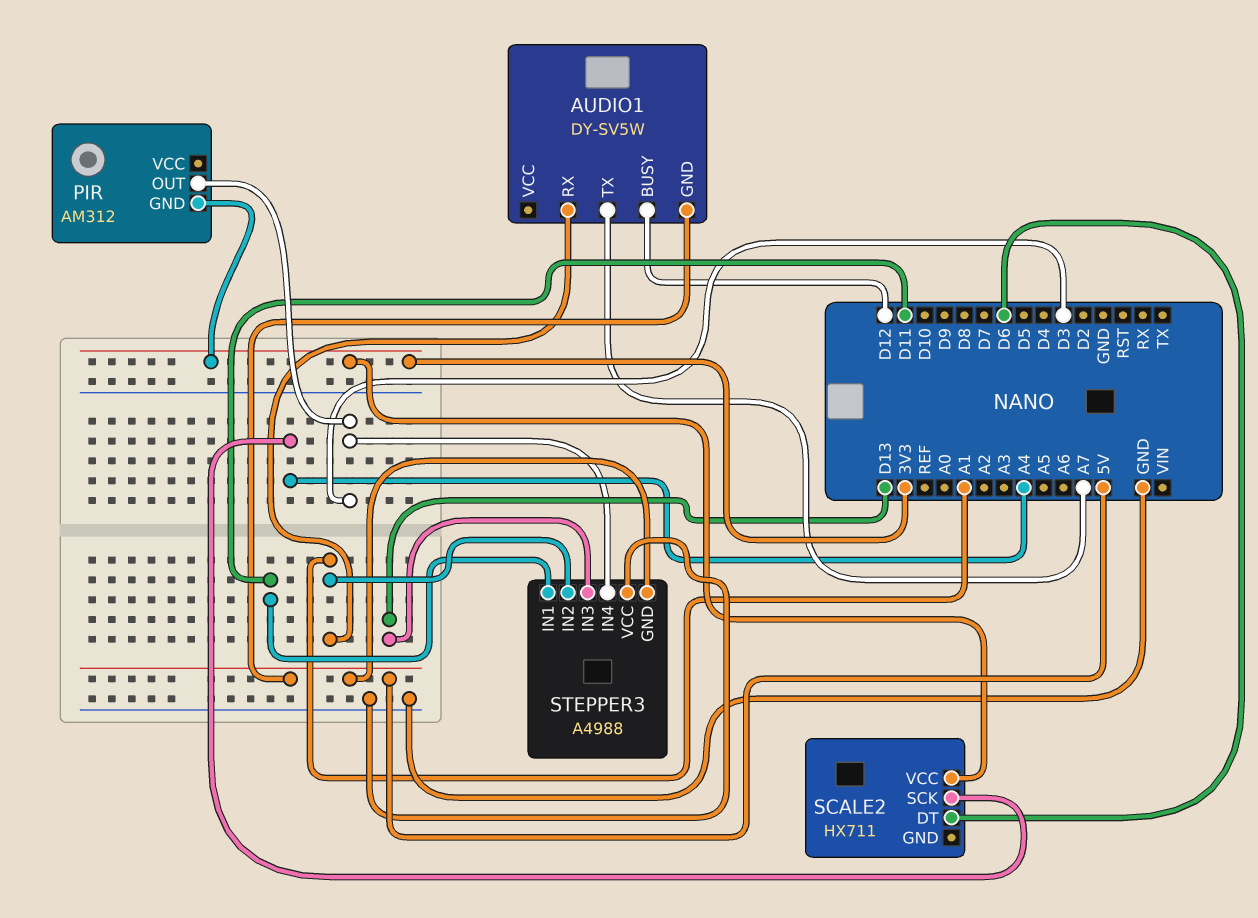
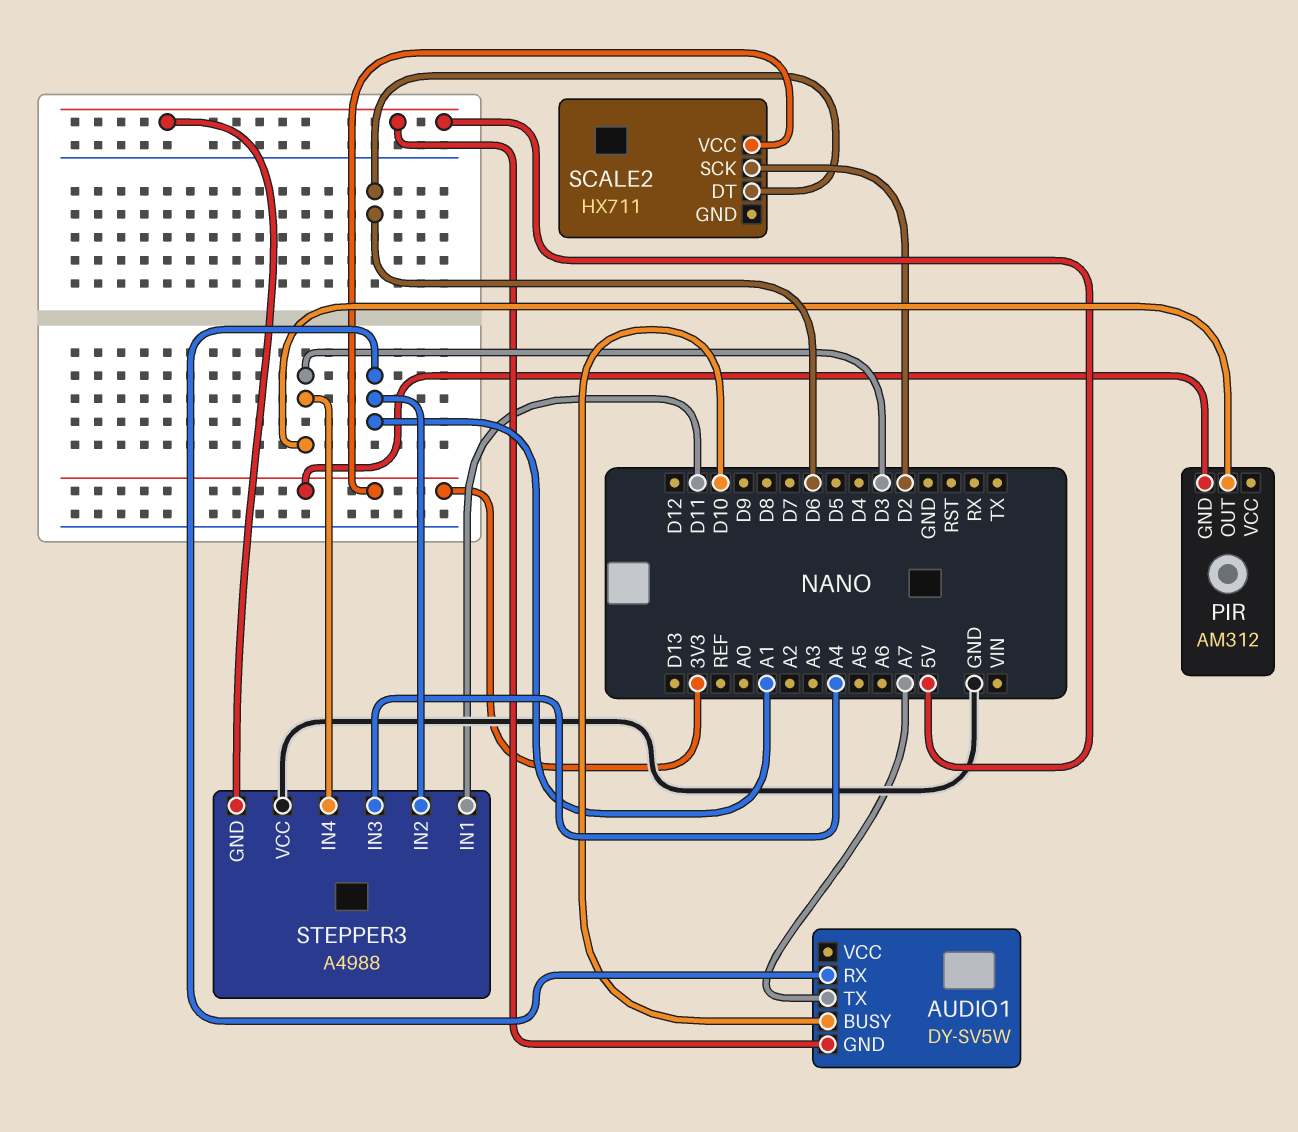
AUDIO1 pin BUSY: D12 -> D10
SCALE2 pin SCK: A4 -> D2
STEPPER3 pin IN3: D13 -> A4

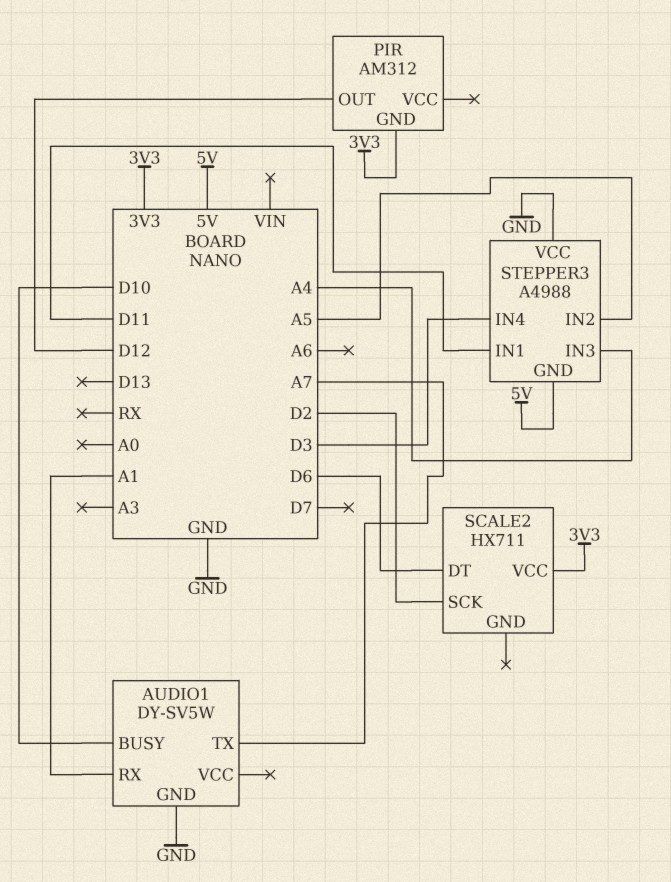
AUDIO1 pin GND: 5V -> GND
PIR pin OUT: D3 -> D12
STEPPER3 pin IN2: A1 -> A5

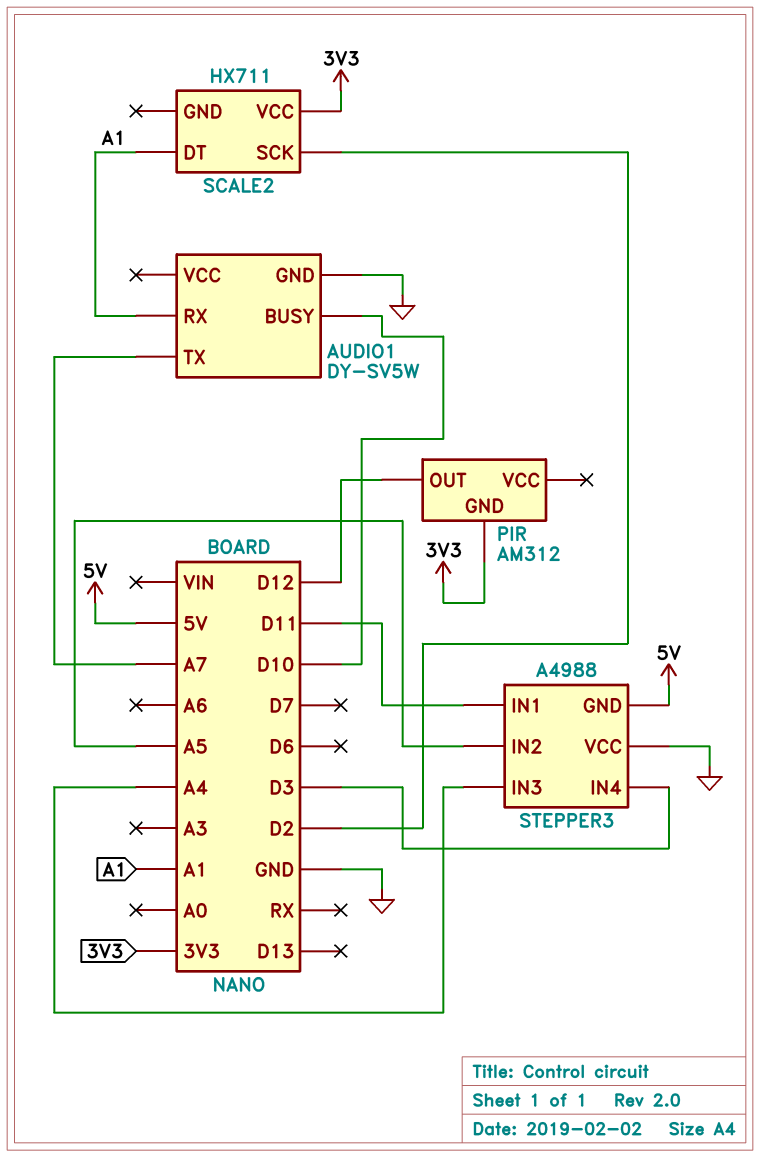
SCALE2 pin DT: D6 -> A1

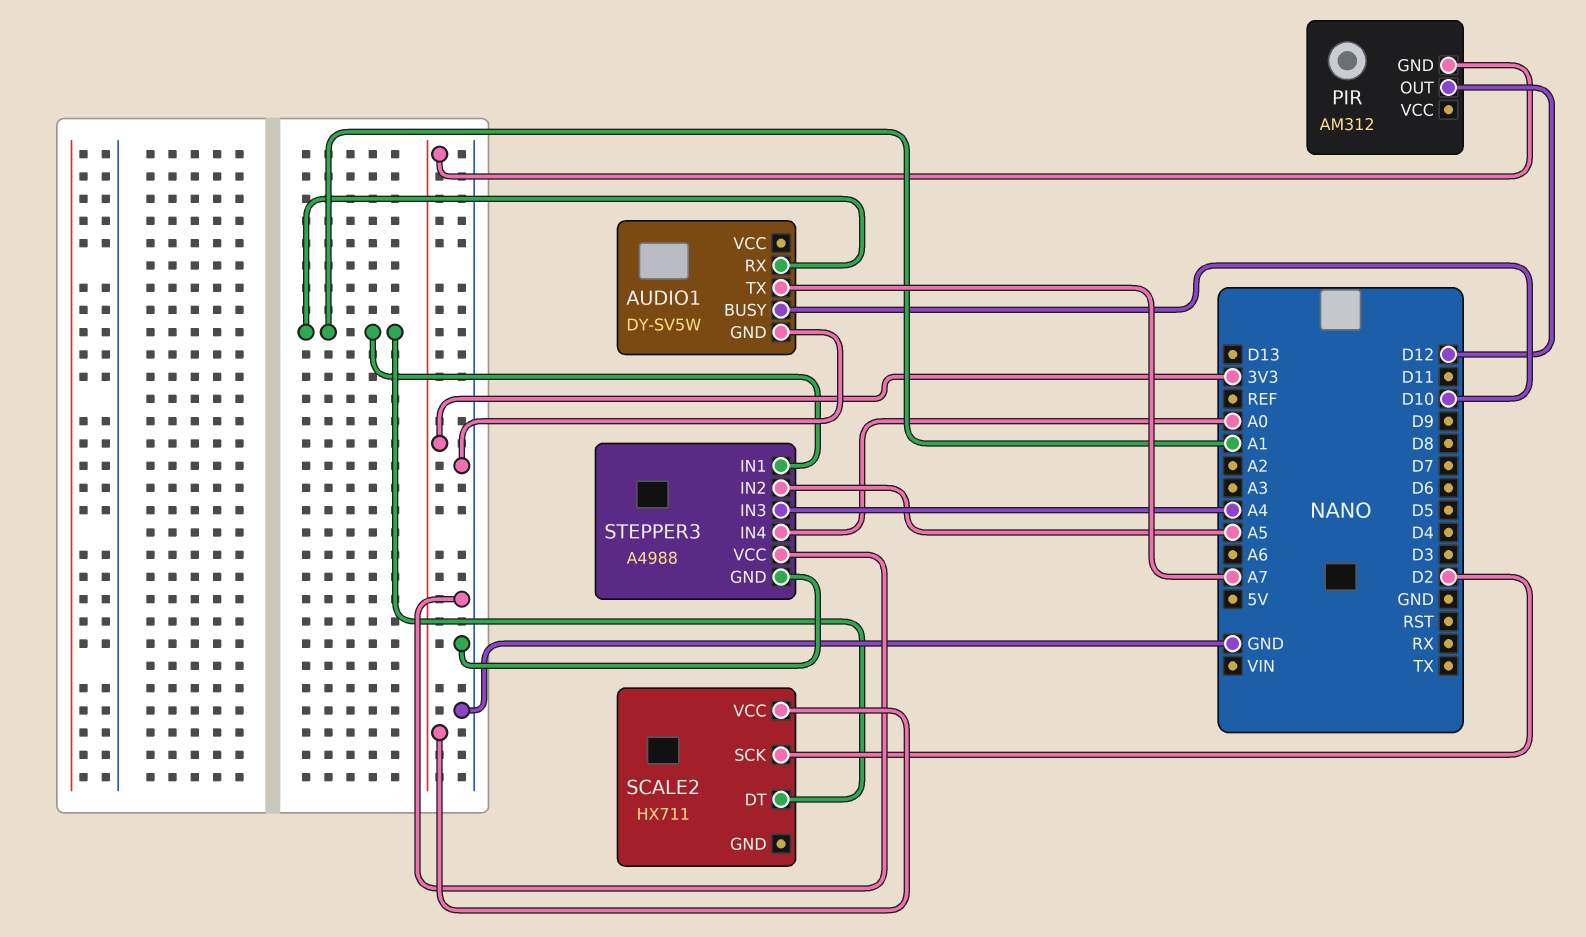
STEPPER3 pin GND: 5V -> GND
STEPPER3 pin IN1: D11 -> A1
STEPPER3 pin IN4: D3 -> A0

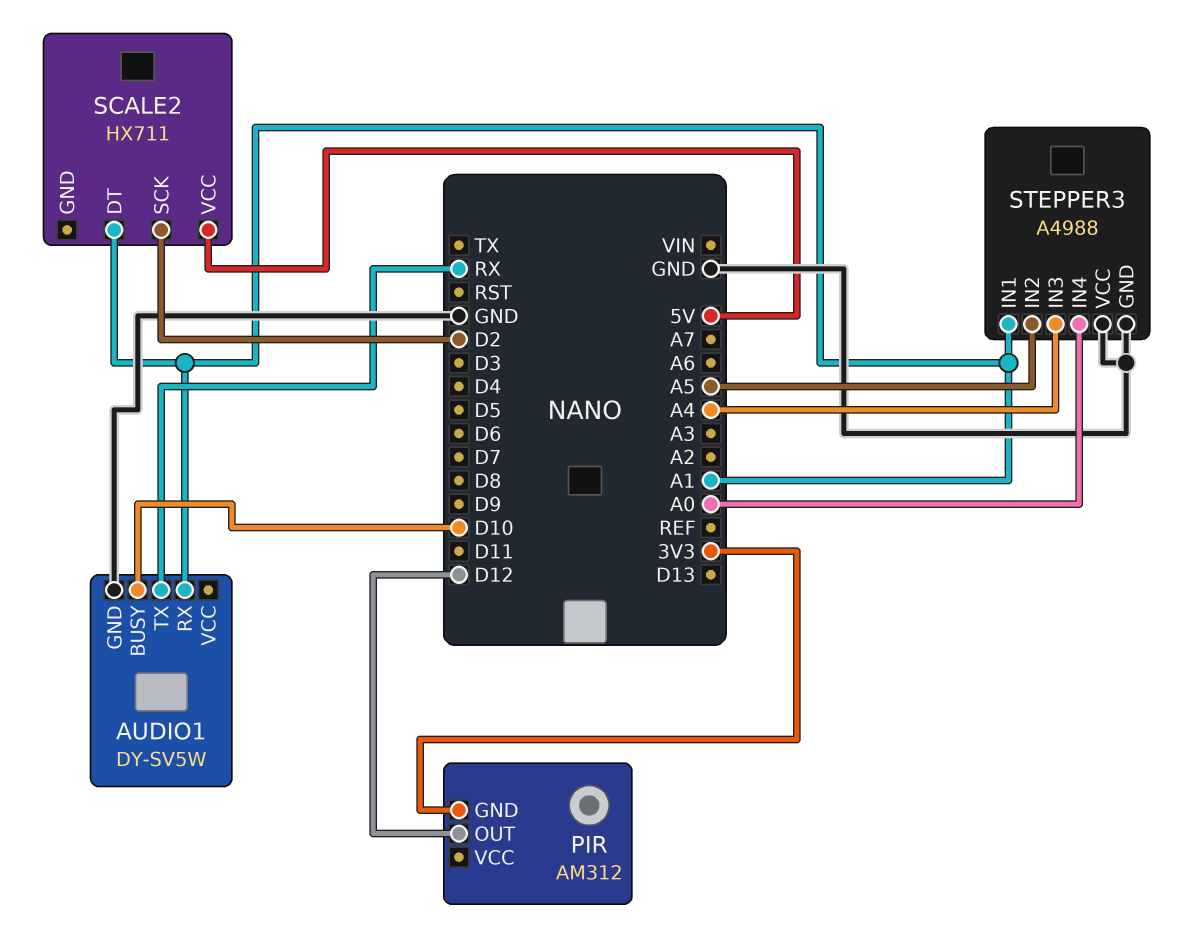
AUDIO1 pin TX: A7 -> RX
SCALE2 pin VCC: 3V3 -> 5V

